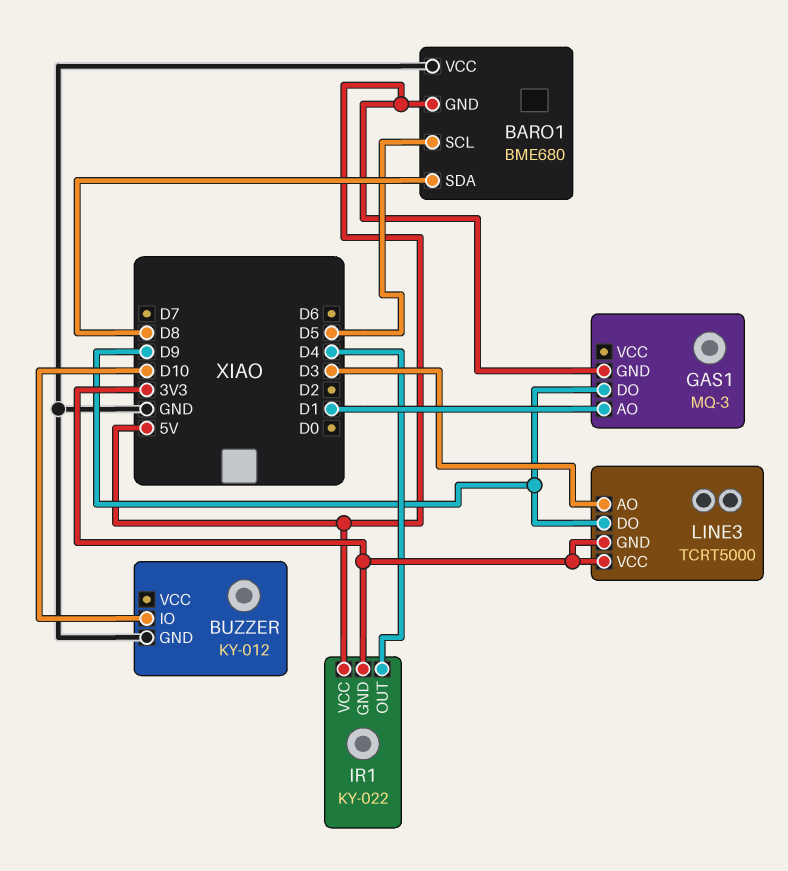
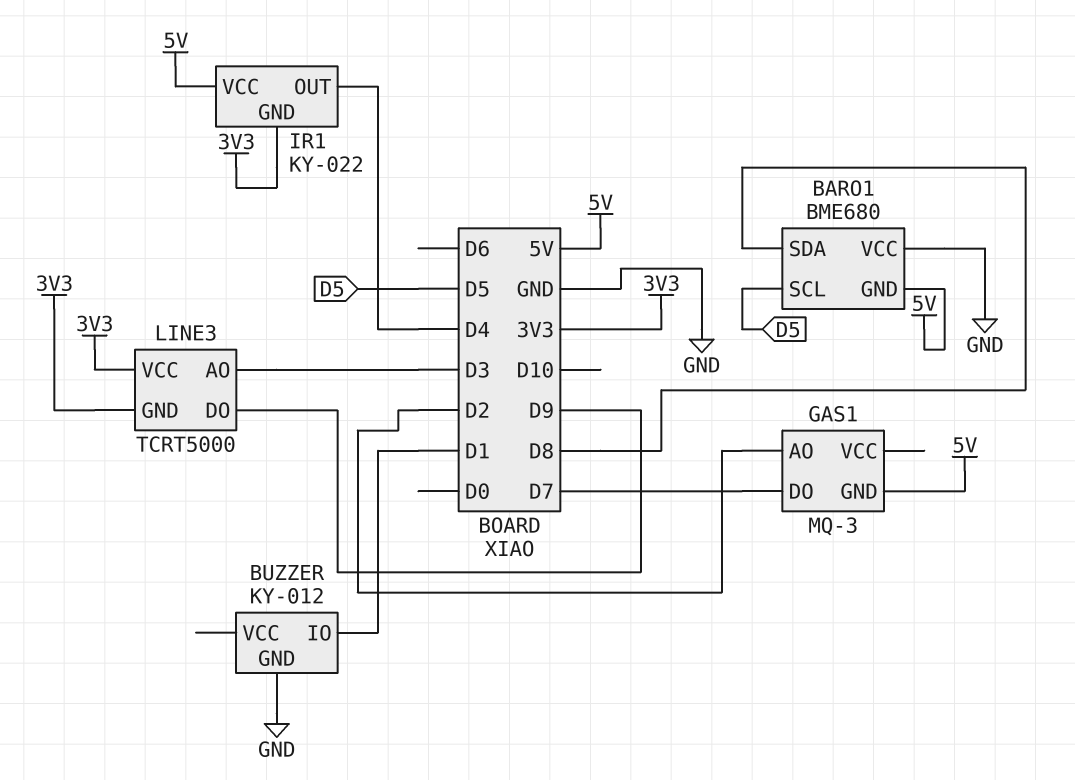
BUZZER pin IO: D10 -> D1
GAS1 pin AO: D1 -> D2
GAS1 pin DO: D9 -> D7

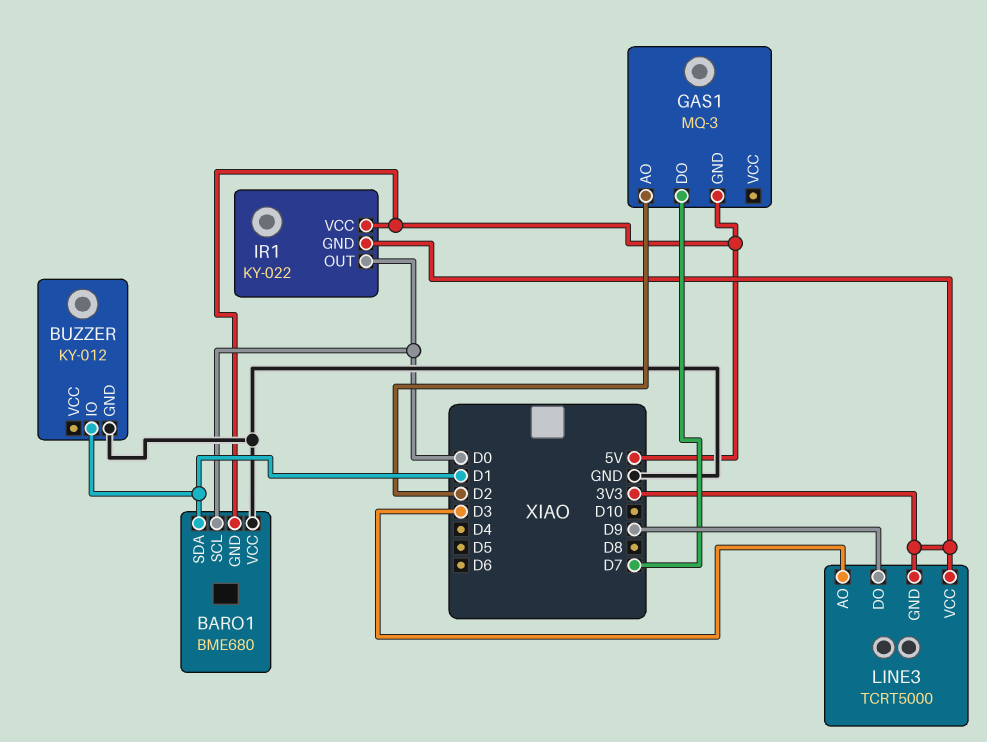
BARO1 pin SCL: D5 -> D0
BARO1 pin SDA: D8 -> D1
IR1 pin OUT: D4 -> D0

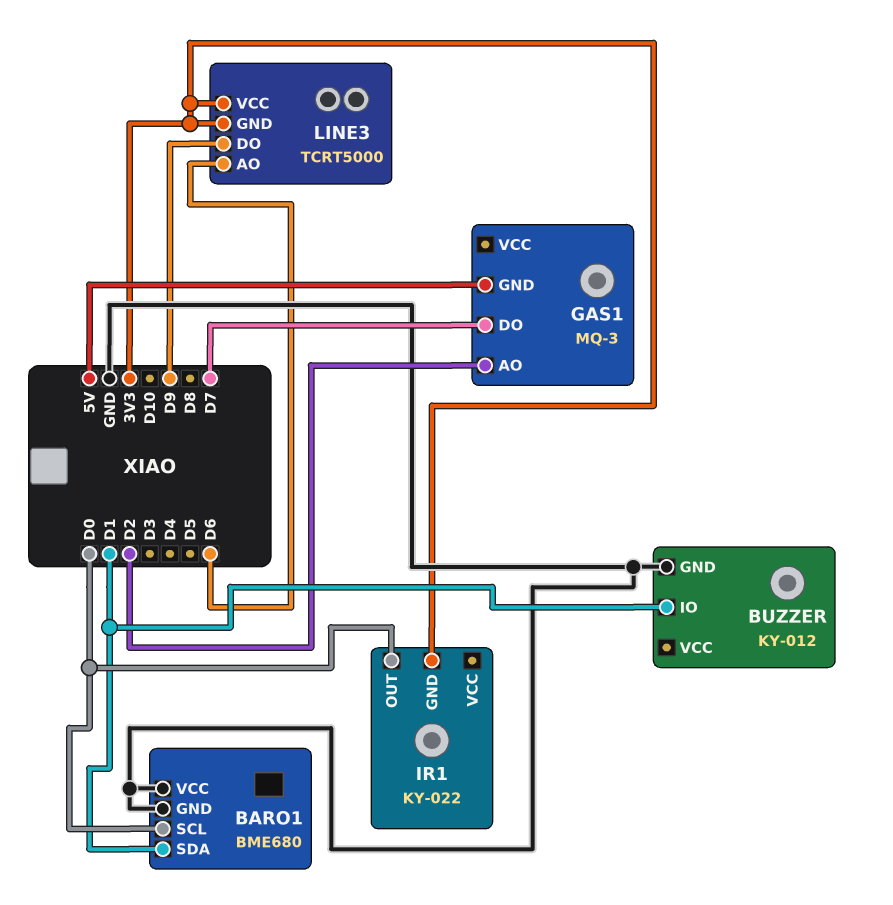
BARO1 pin GND: 5V -> GND
IR1 pin VCC: 5V -> none
LINE3 pin AO: D3 -> D6

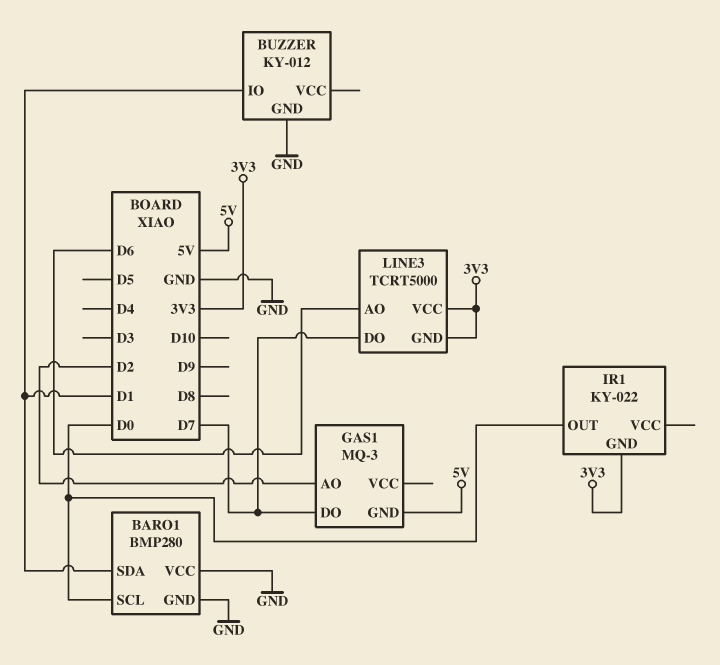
BARO1: BME680 -> BMP280
LINE3 pin DO: D9 -> D7

